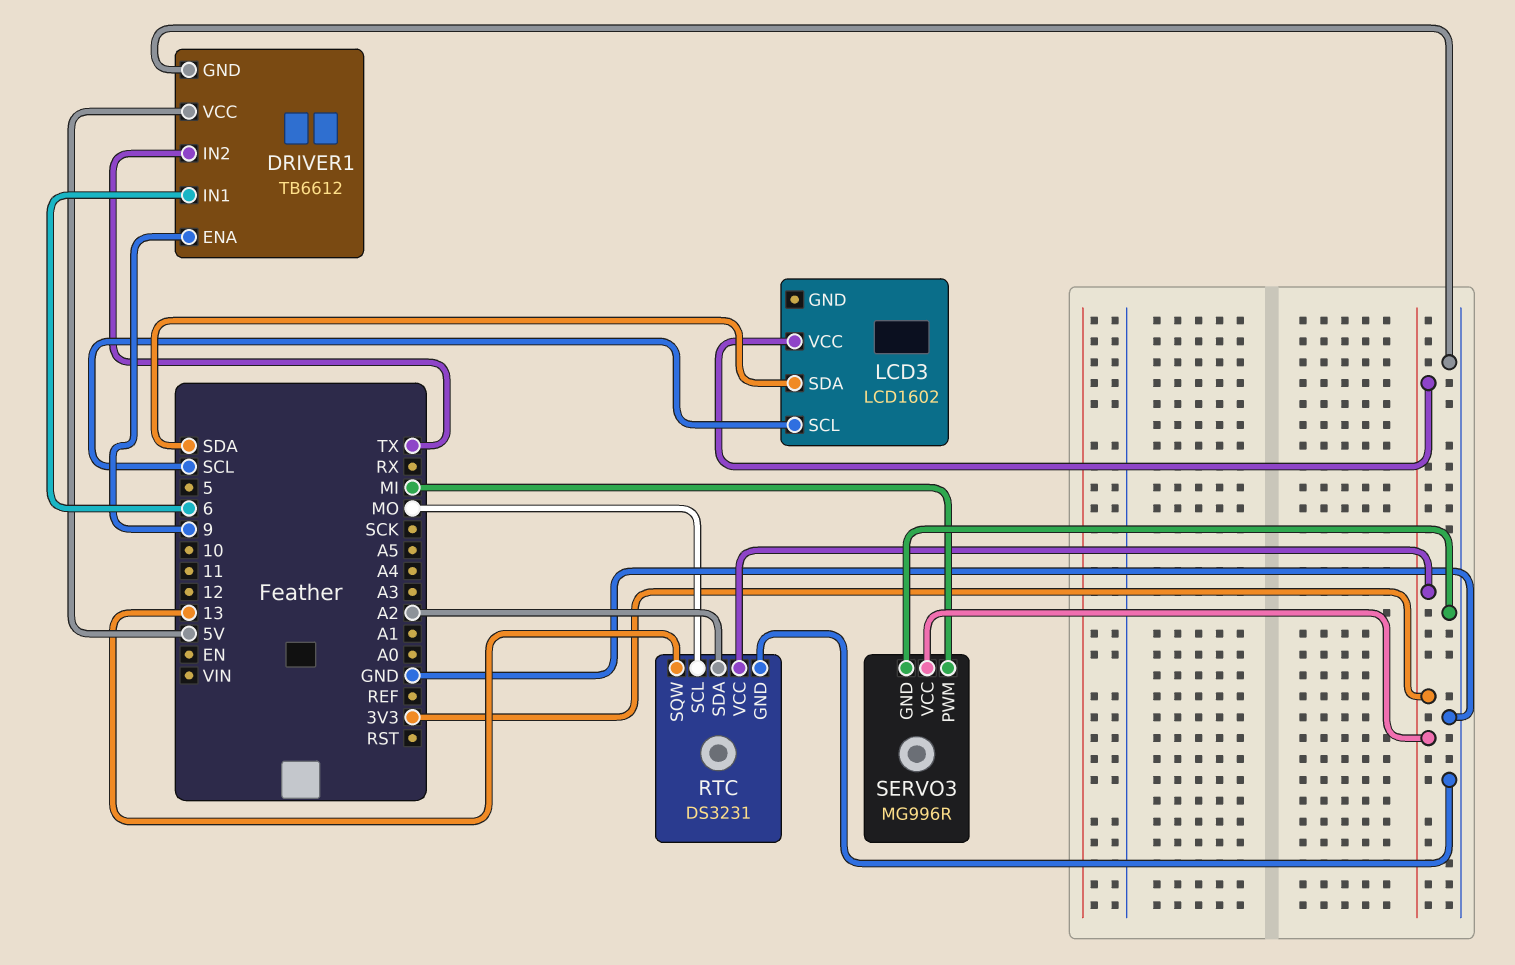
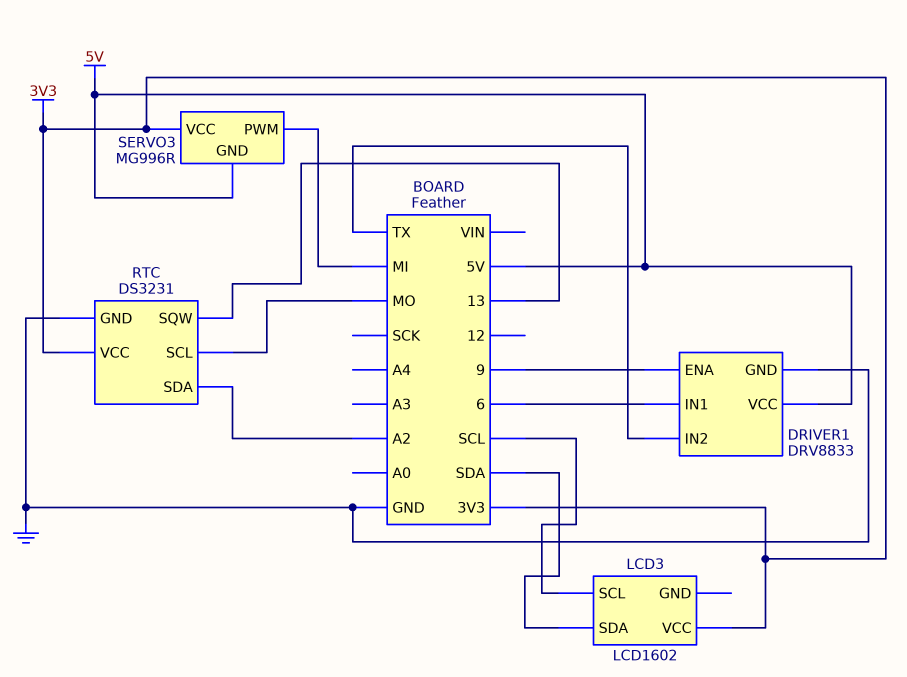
DRIVER1: TB6612 -> DRV8833
SERVO3 pin GND: GND -> 5V

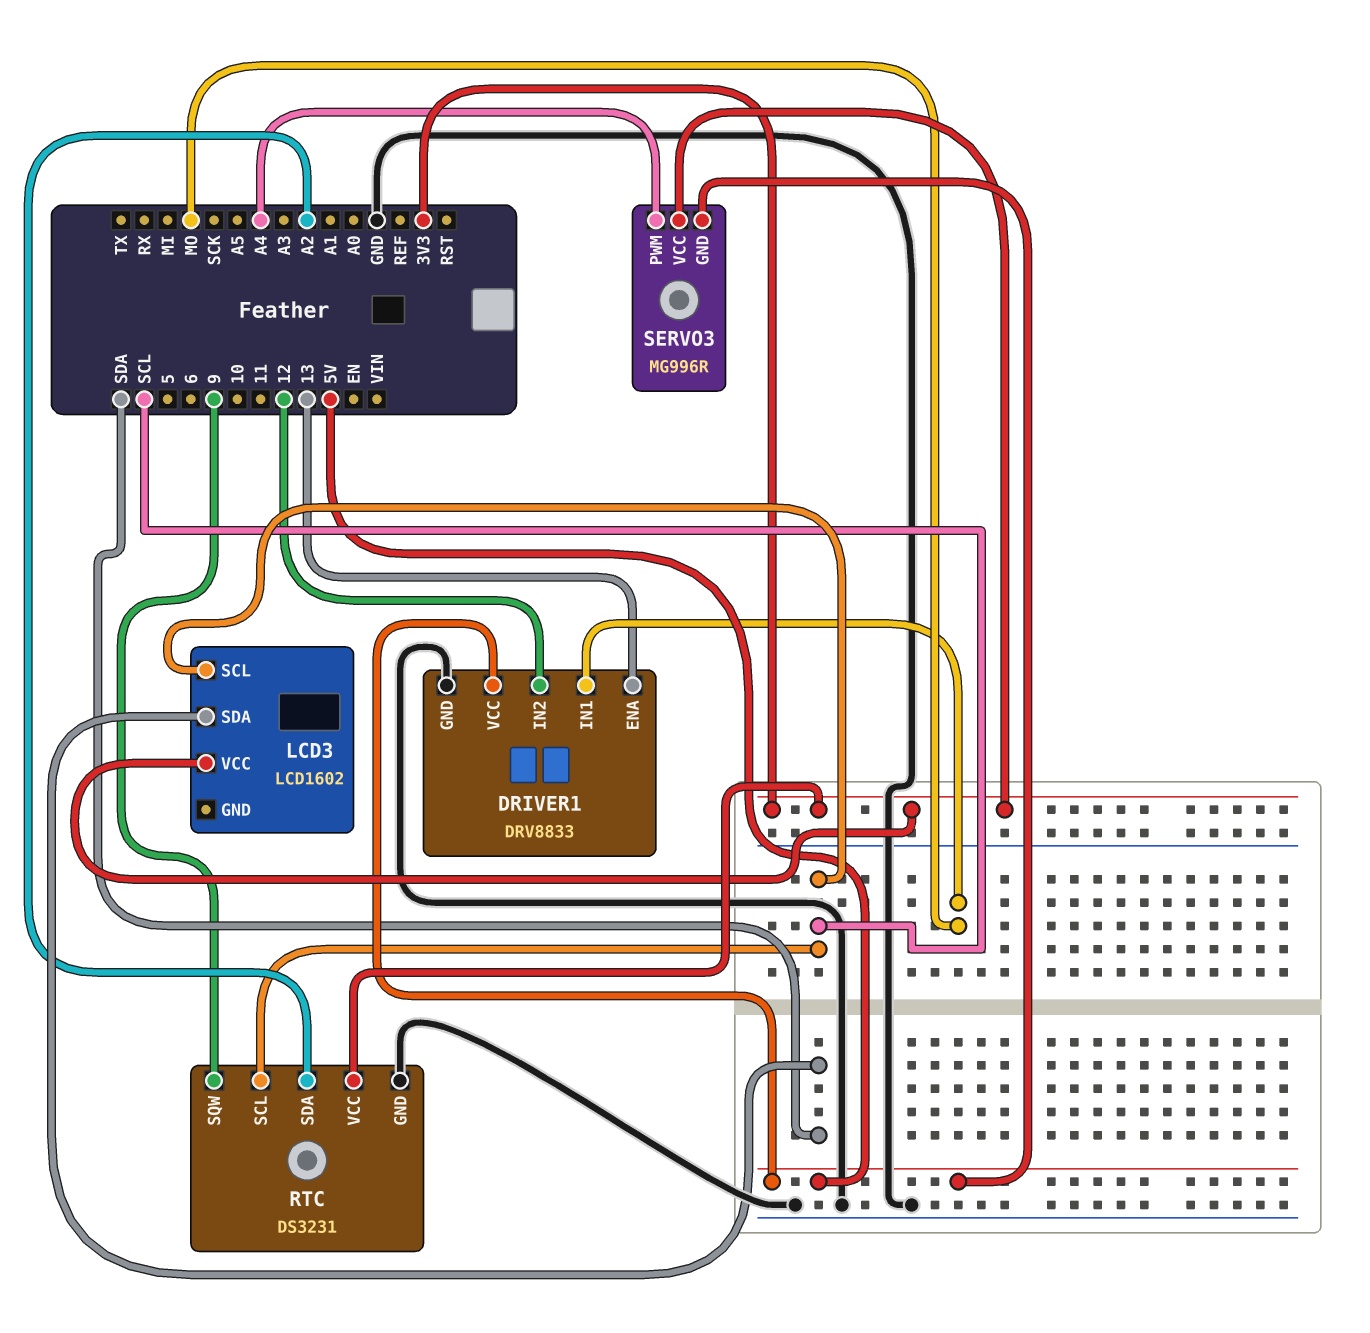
DRIVER1 pin ENA: 9 -> 13
DRIVER1 pin IN1: 6 -> MO
DRIVER1 pin IN2: TX -> 12
RTC pin SCL: MO -> SCL
RTC pin SQW: 13 -> 9
SERVO3 pin PWM: MI -> A4

